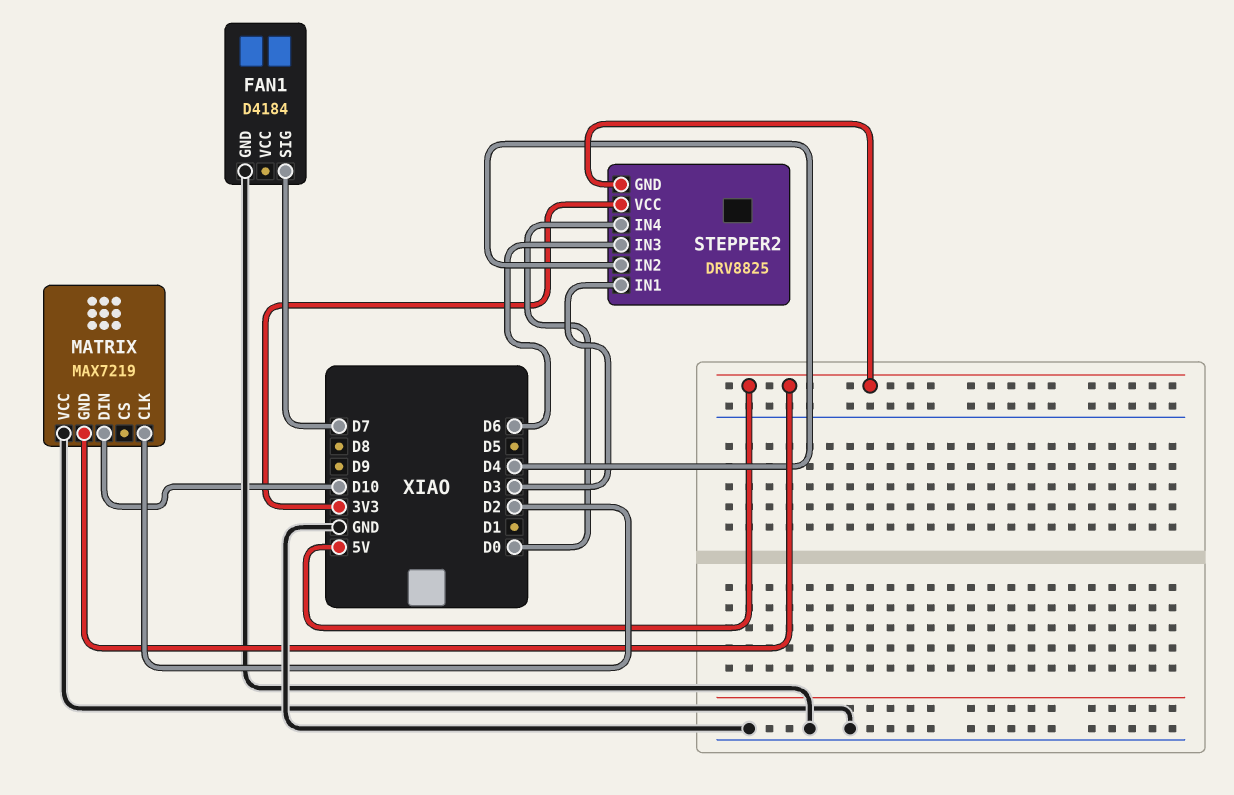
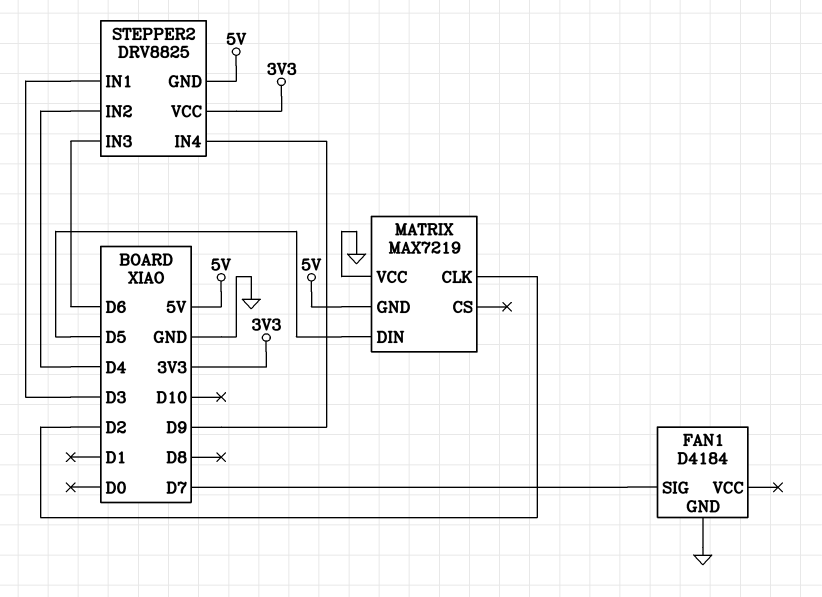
MATRIX pin DIN: D10 -> D5
STEPPER2 pin IN4: D0 -> D9

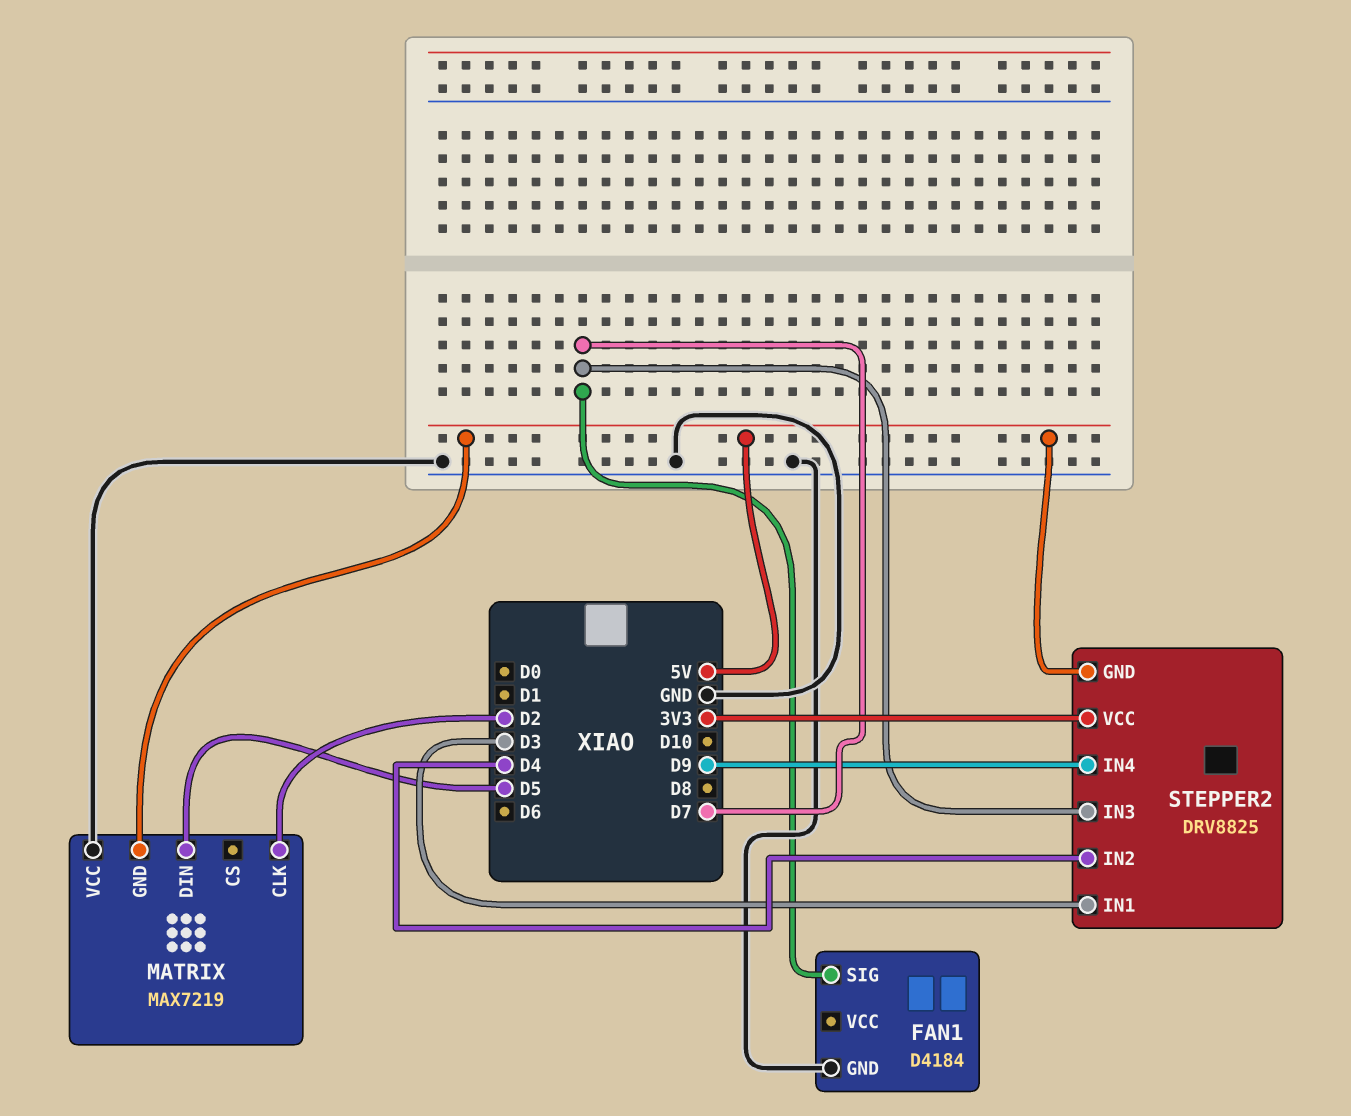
STEPPER2 pin IN3: D6 -> D7

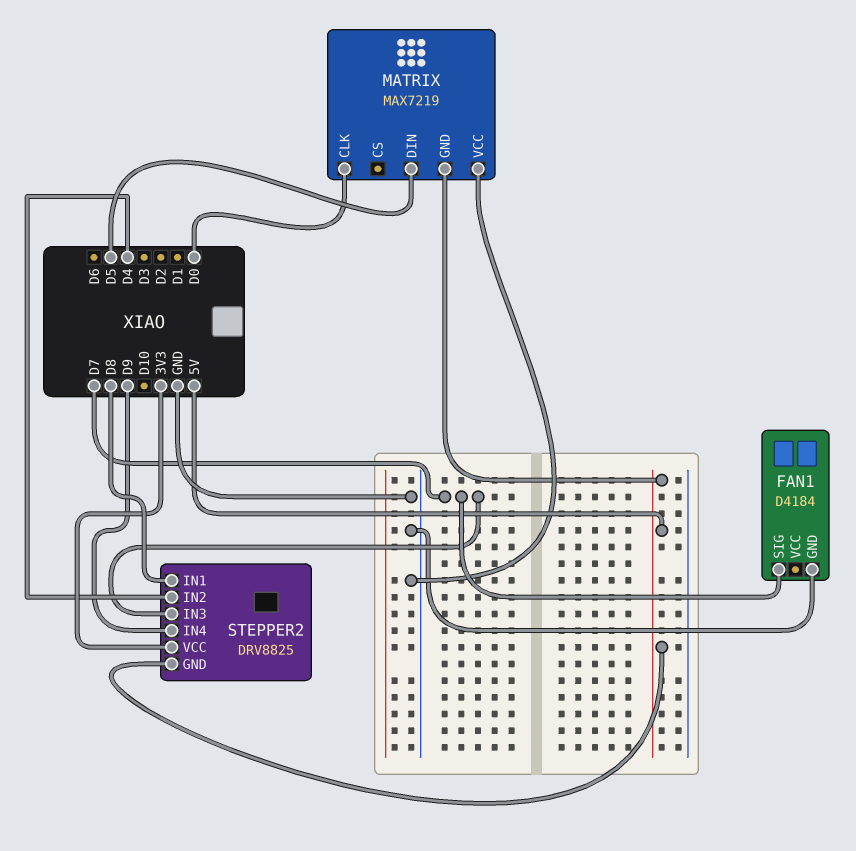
MATRIX pin CLK: D2 -> D0
STEPPER2 pin IN1: D3 -> D8

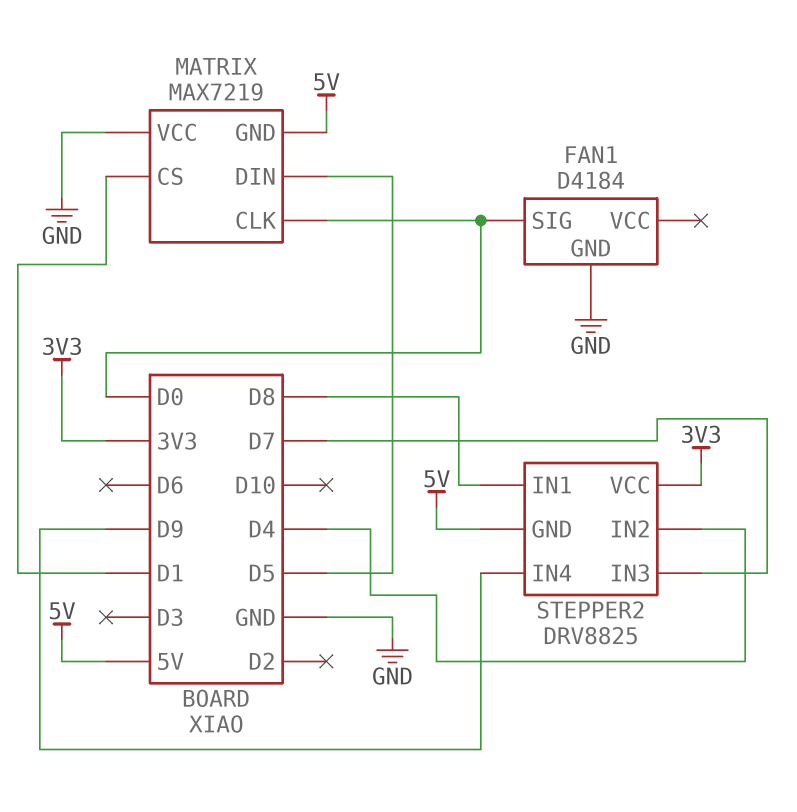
FAN1 pin SIG: D7 -> D0
MATRIX pin CS: none -> D1

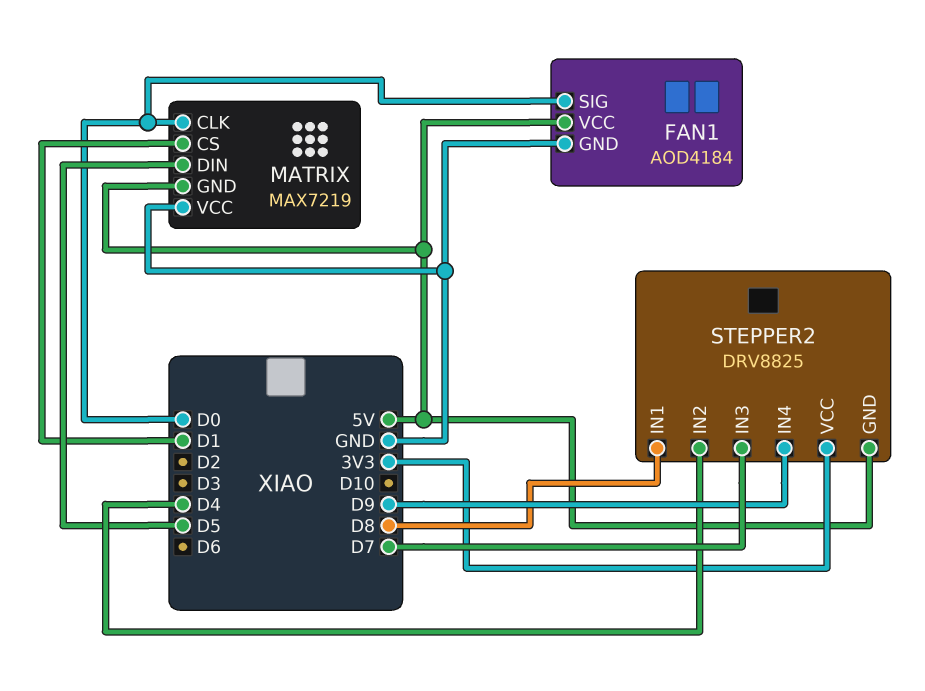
FAN1: D4184 -> AOD4184
FAN1 pin VCC: none -> 5V

